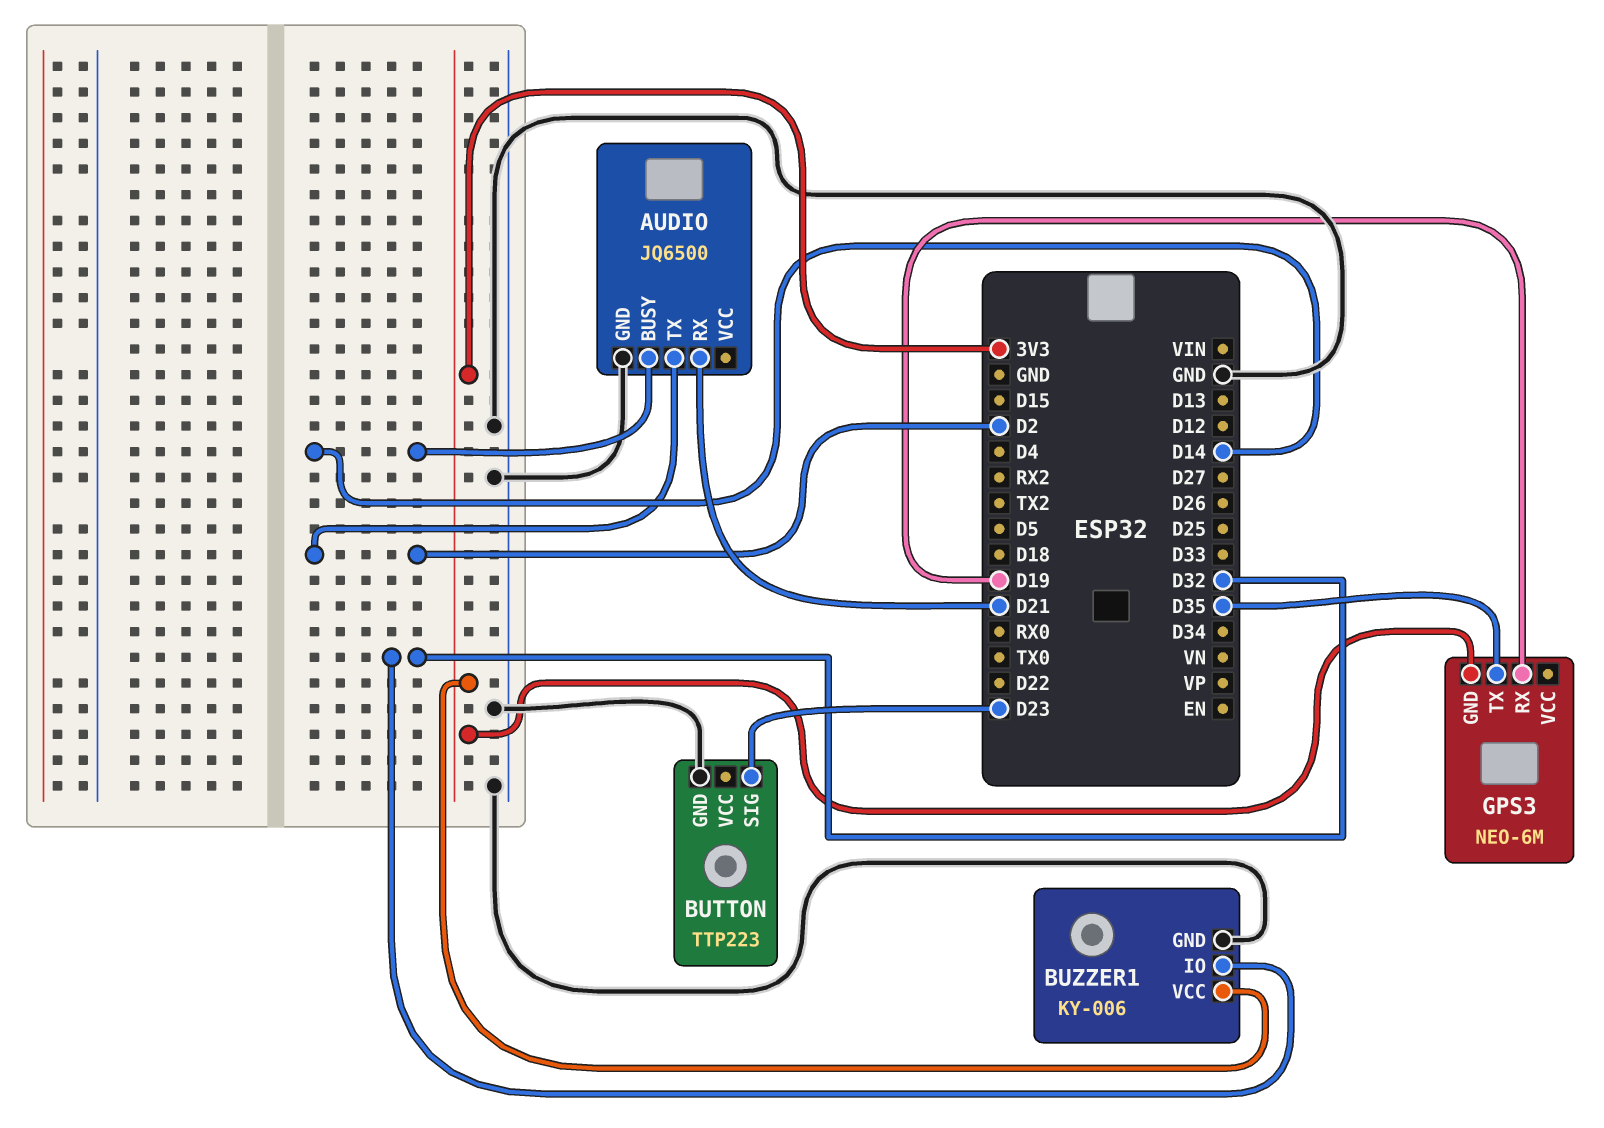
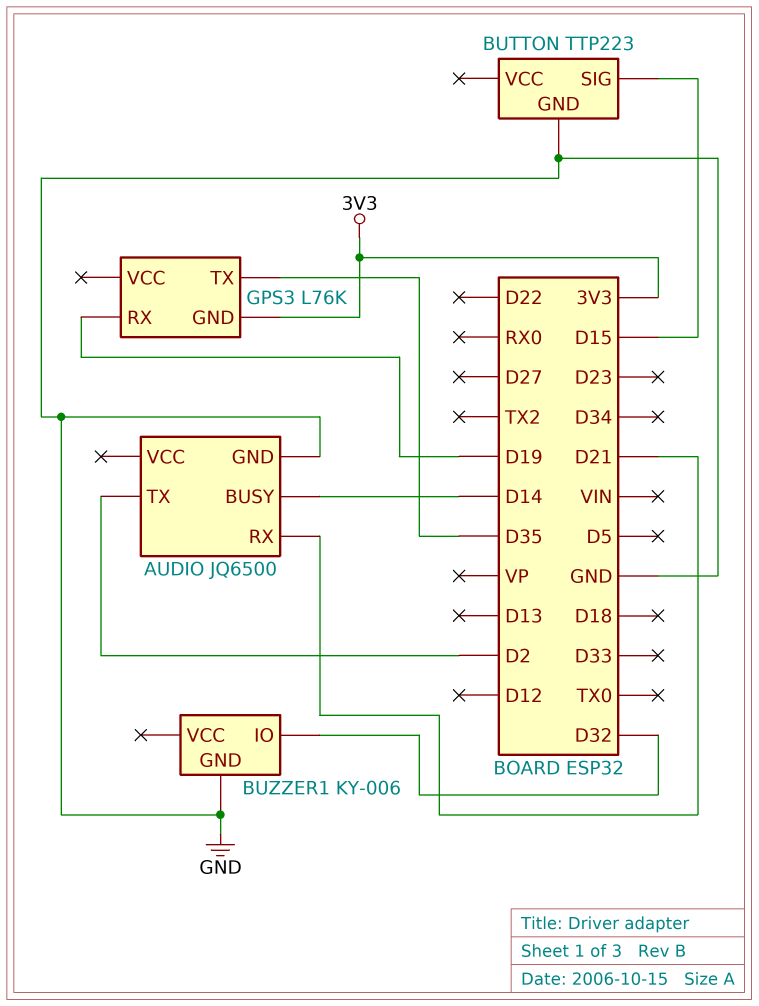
BUTTON pin SIG: D23 -> D15
BUZZER1 pin VCC: 3V3 -> none
GPS3: NEO-6M -> L76K

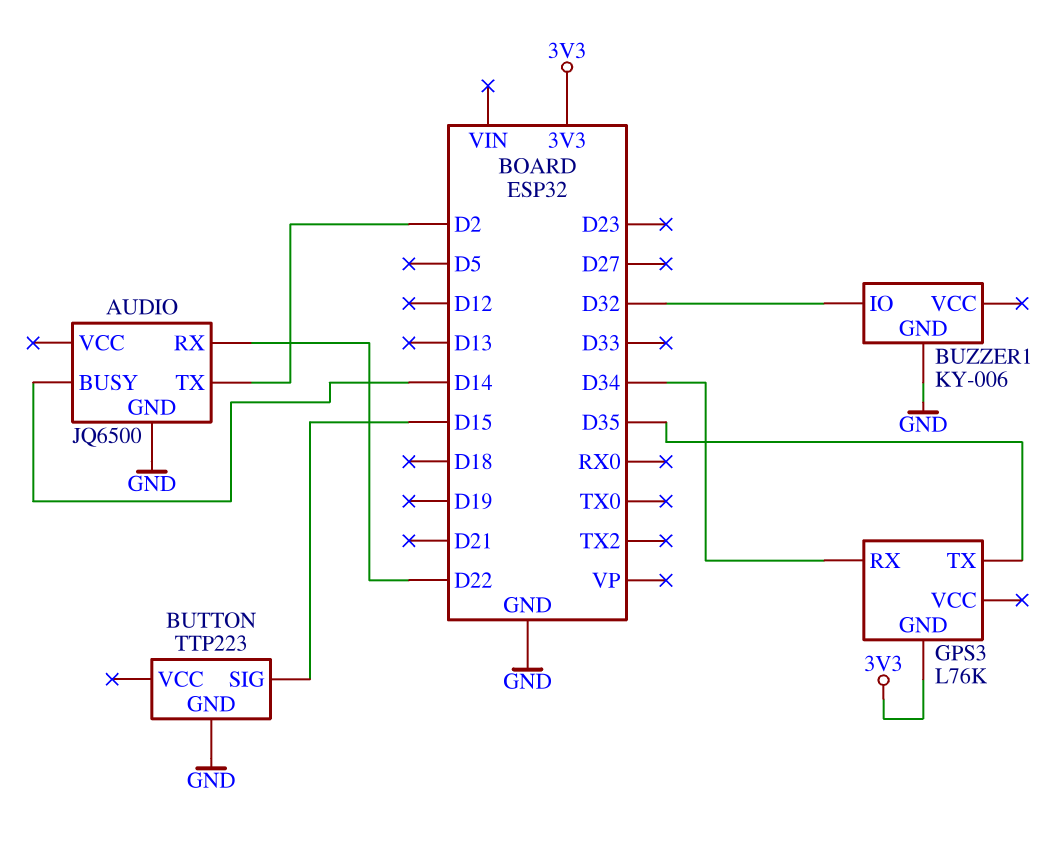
AUDIO pin RX: D21 -> D22
GPS3 pin RX: D19 -> D34

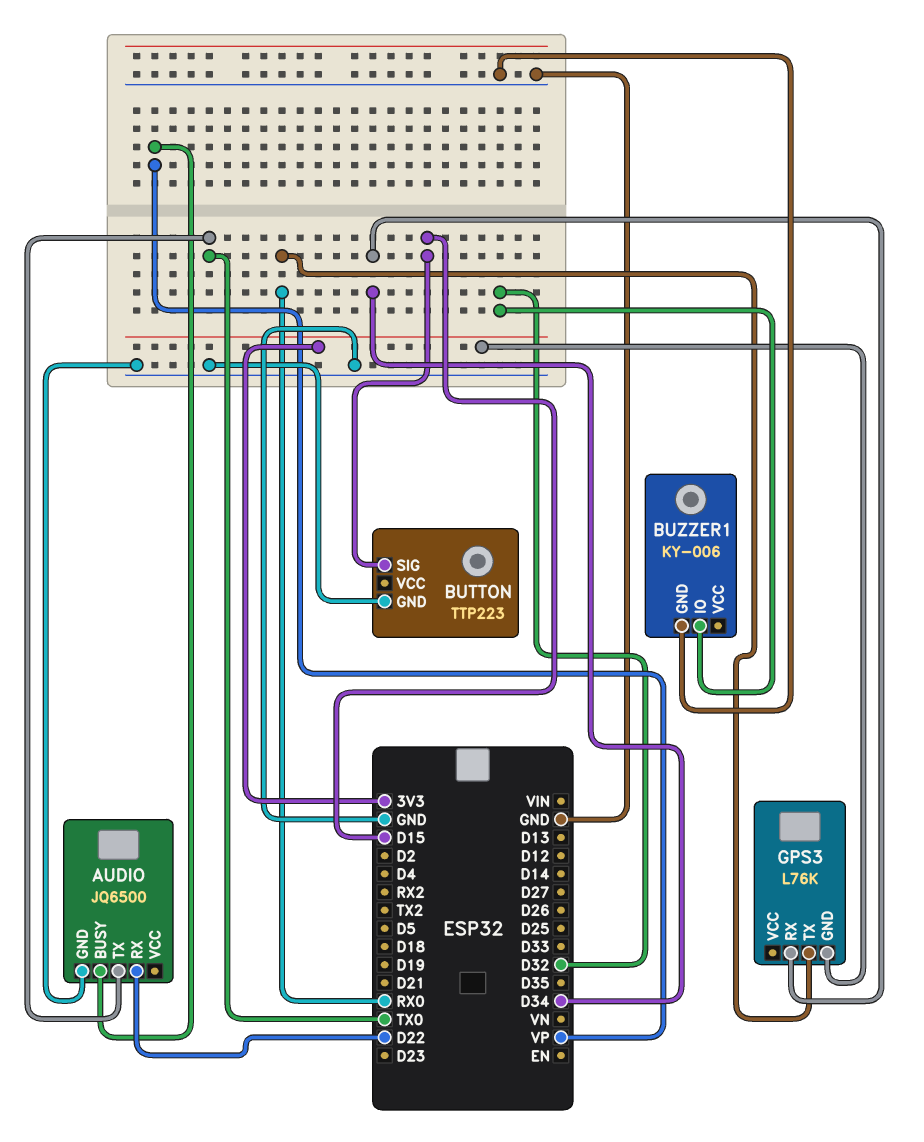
AUDIO pin BUSY: D14 -> VP
AUDIO pin TX: D2 -> TX0
GPS3 pin TX: D35 -> RX0

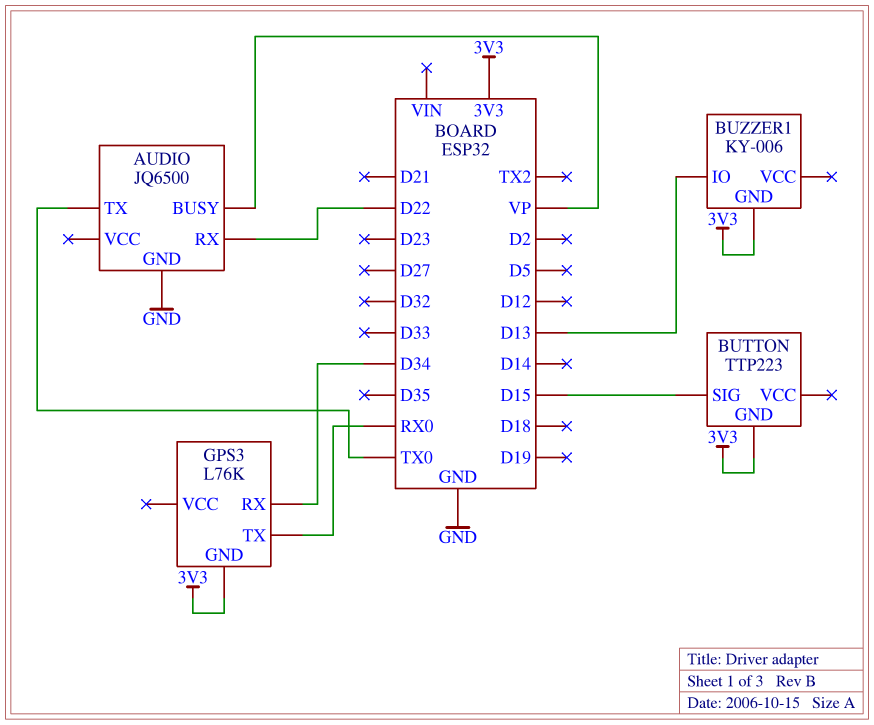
BUTTON pin GND: GND -> 3V3
BUZZER1 pin GND: GND -> 3V3
BUZZER1 pin IO: D32 -> D13

